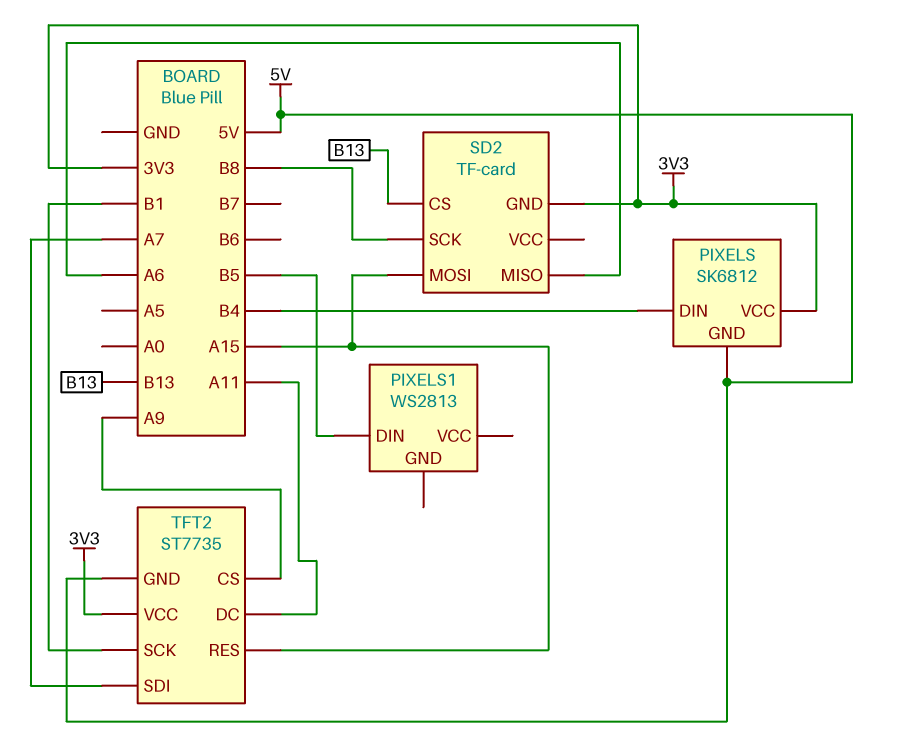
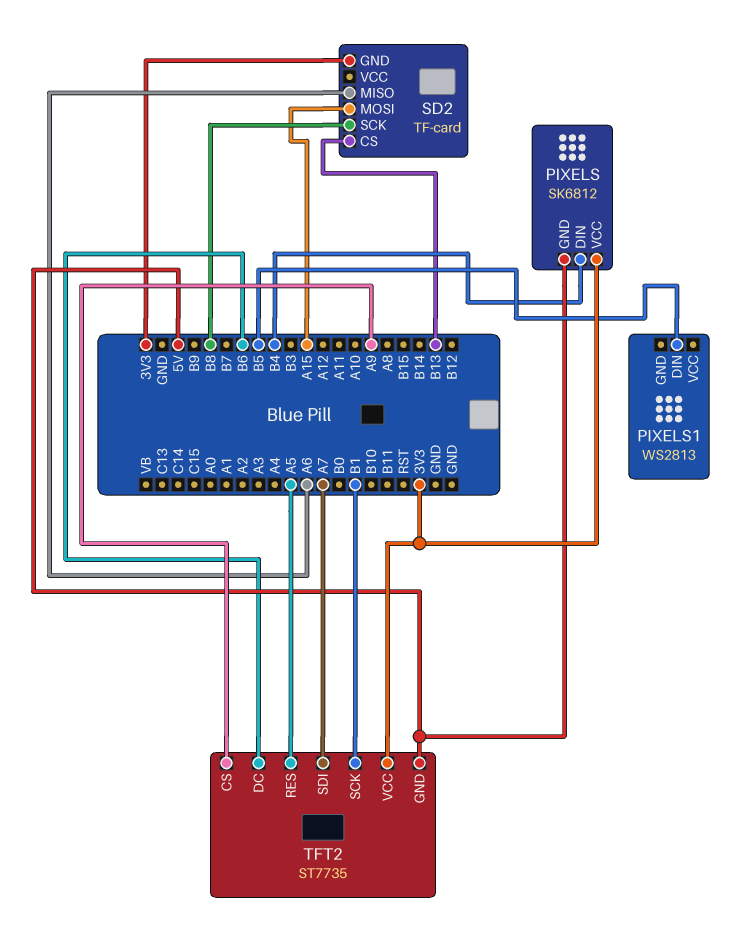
TFT2 pin DC: A11 -> B6
TFT2 pin RES: A15 -> A5

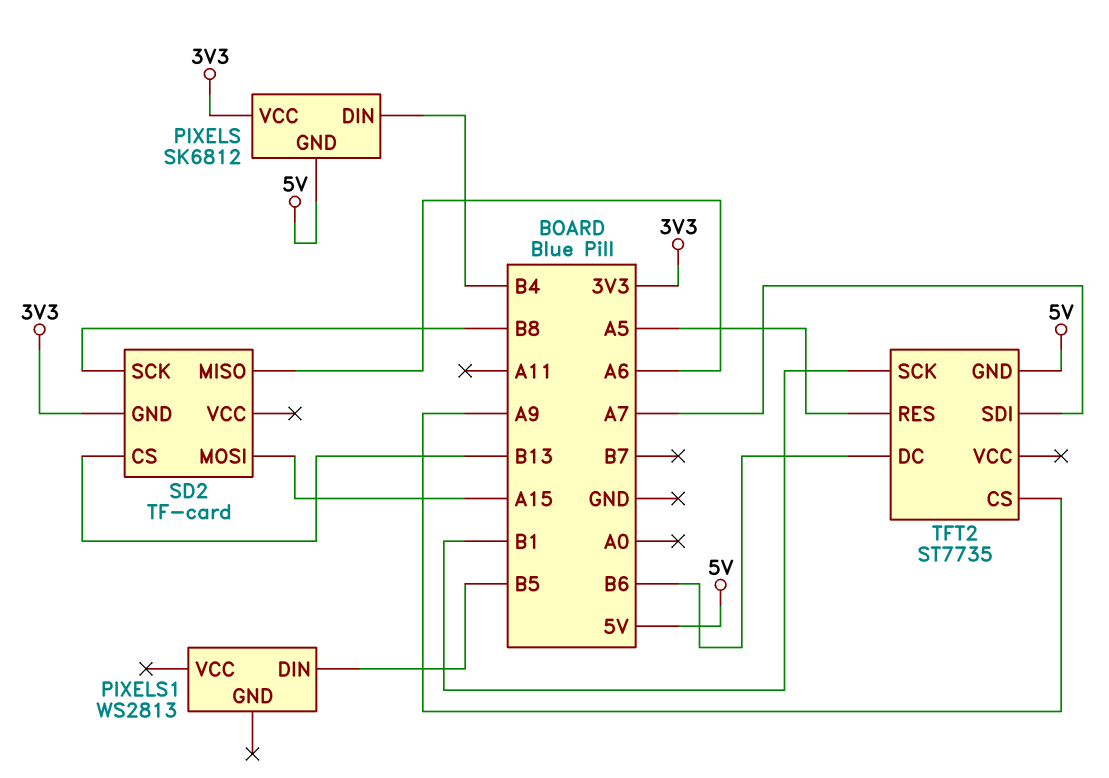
TFT2 pin VCC: 3V3 -> none

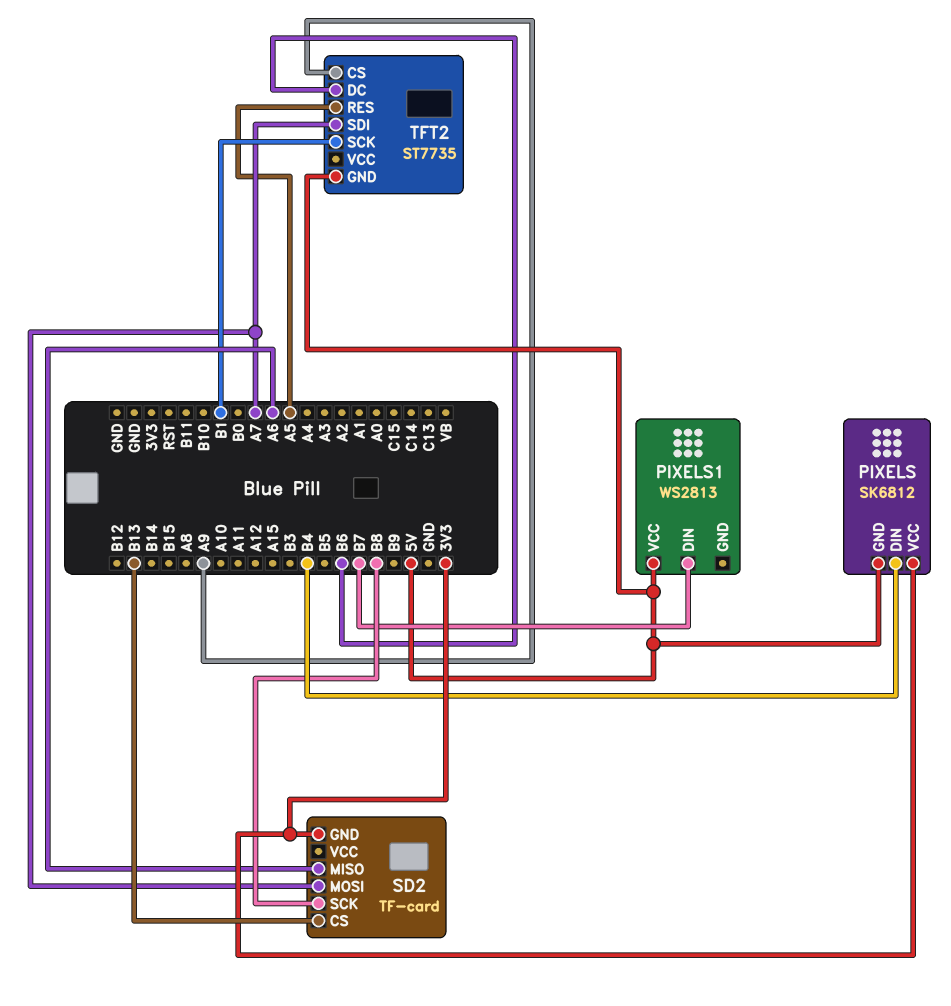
PIXELS1 pin DIN: B5 -> B7
PIXELS1 pin VCC: none -> 5V
SD2 pin MOSI: A15 -> A7

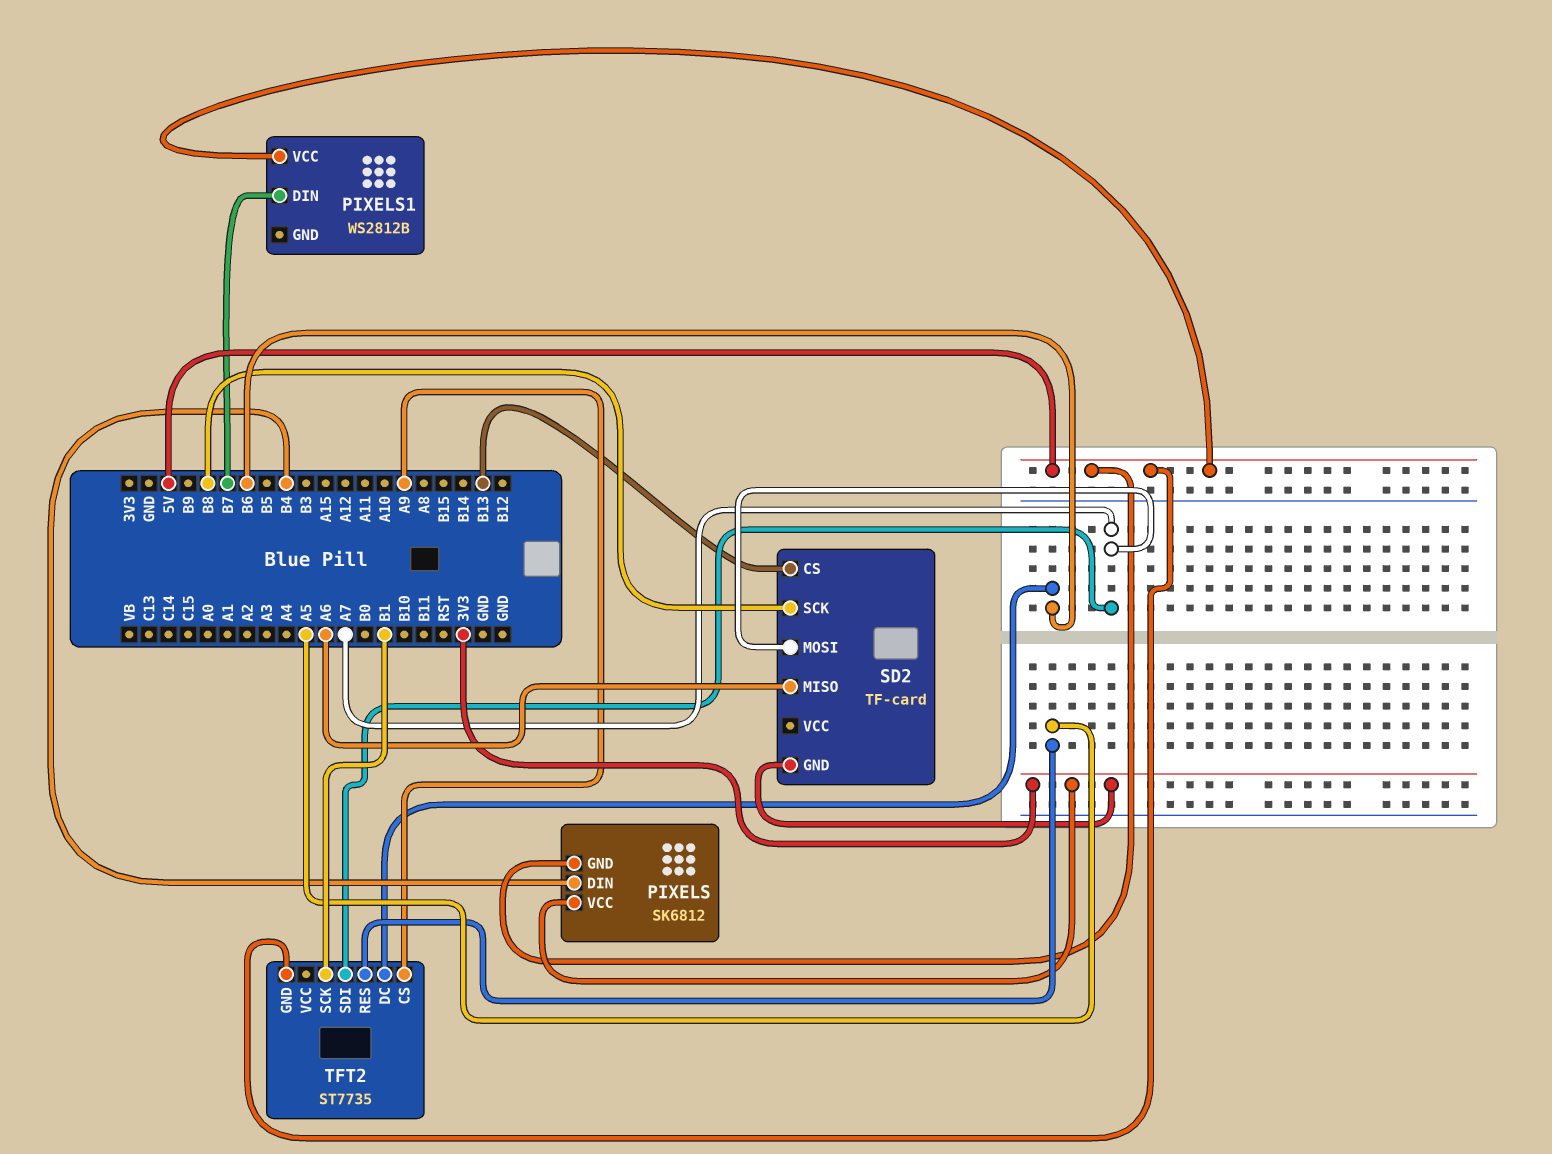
PIXELS1: WS2813 -> WS2812B

